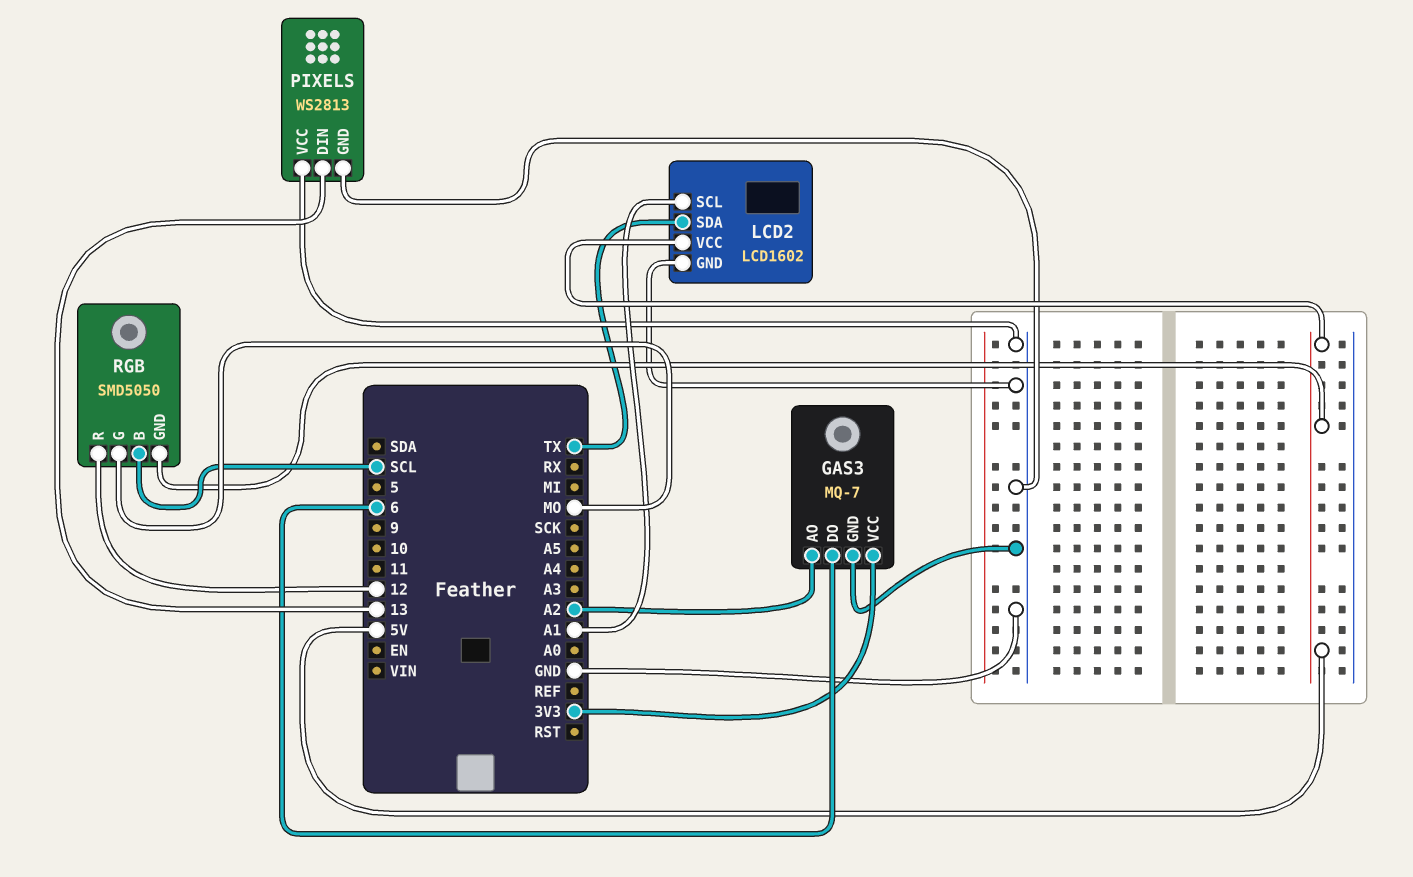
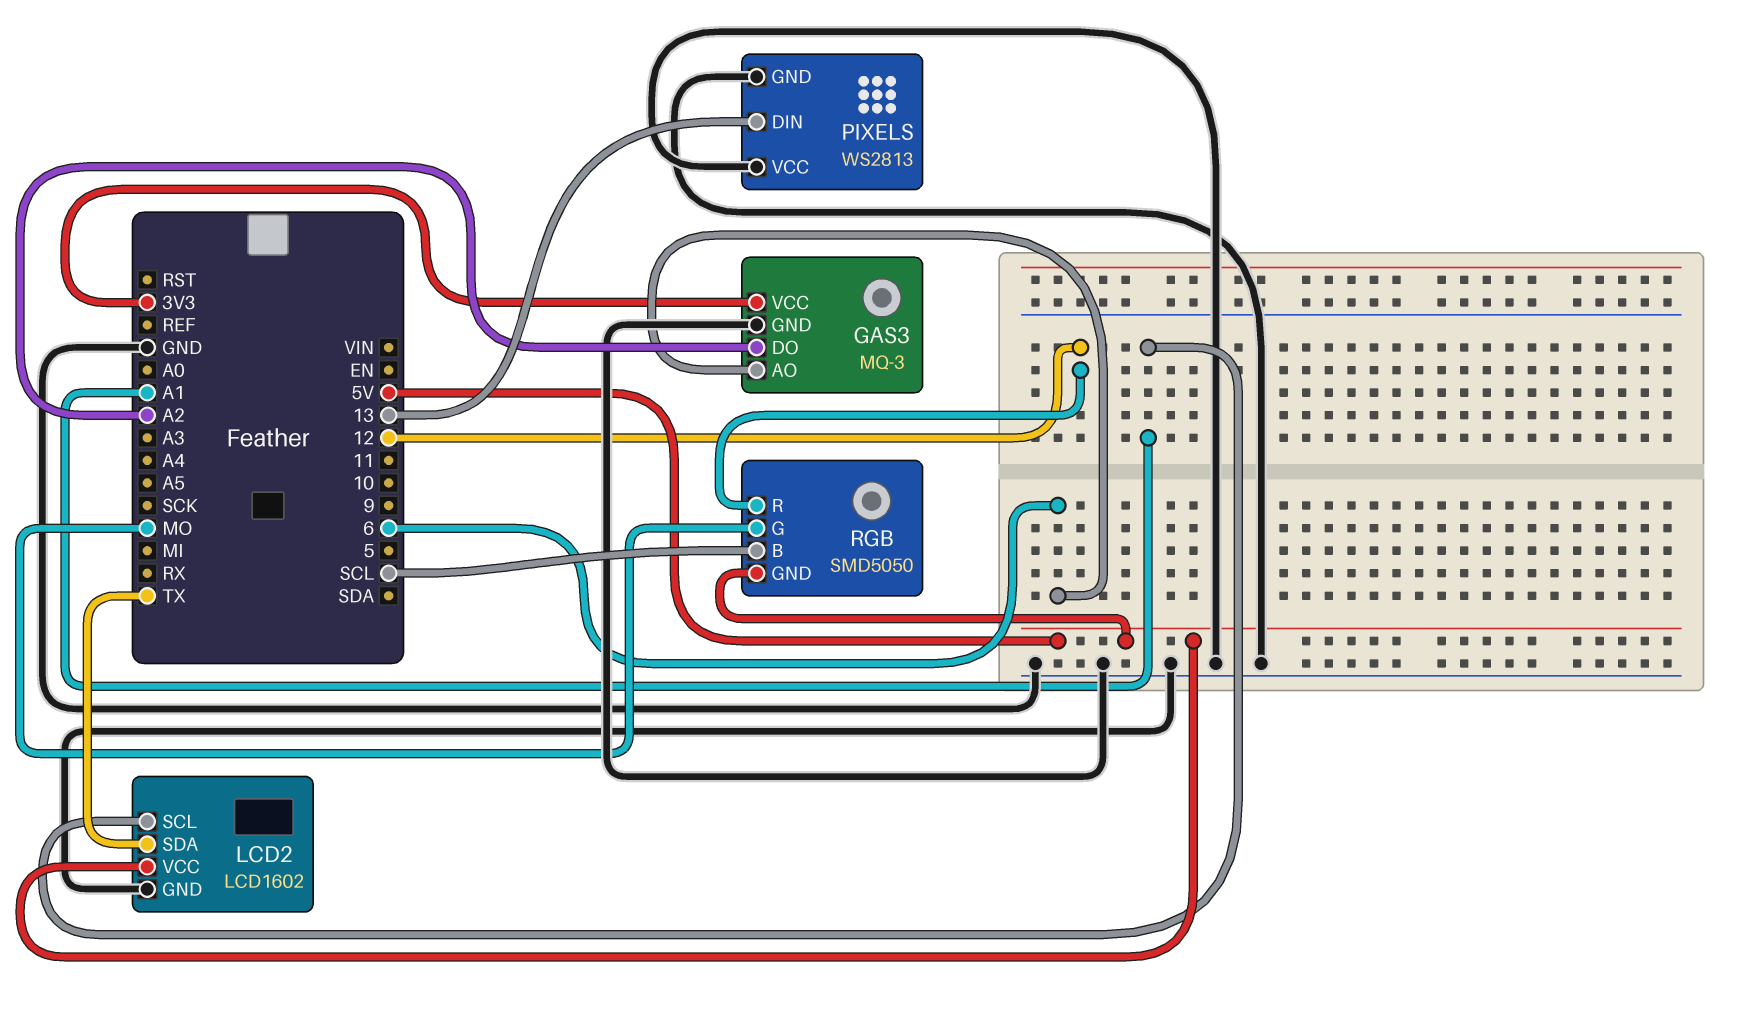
GAS3: MQ-7 -> MQ-3
GAS3 pin AO: A2 -> 6
GAS3 pin DO: 6 -> A2

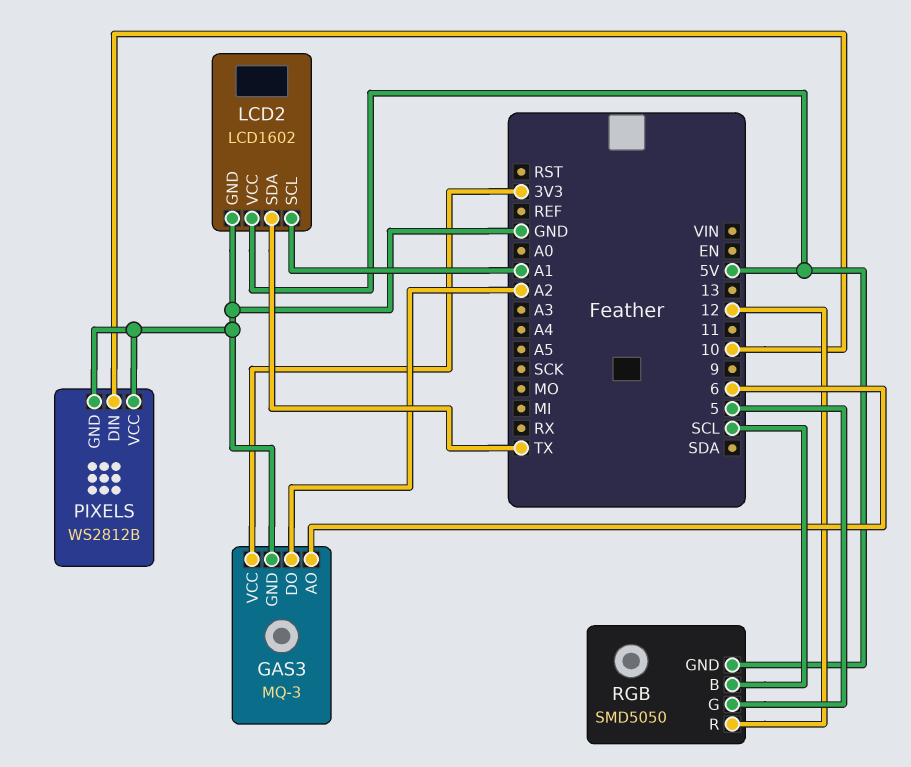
PIXELS: WS2813 -> WS2812B
PIXELS pin DIN: 13 -> 10
RGB pin G: MO -> 5

